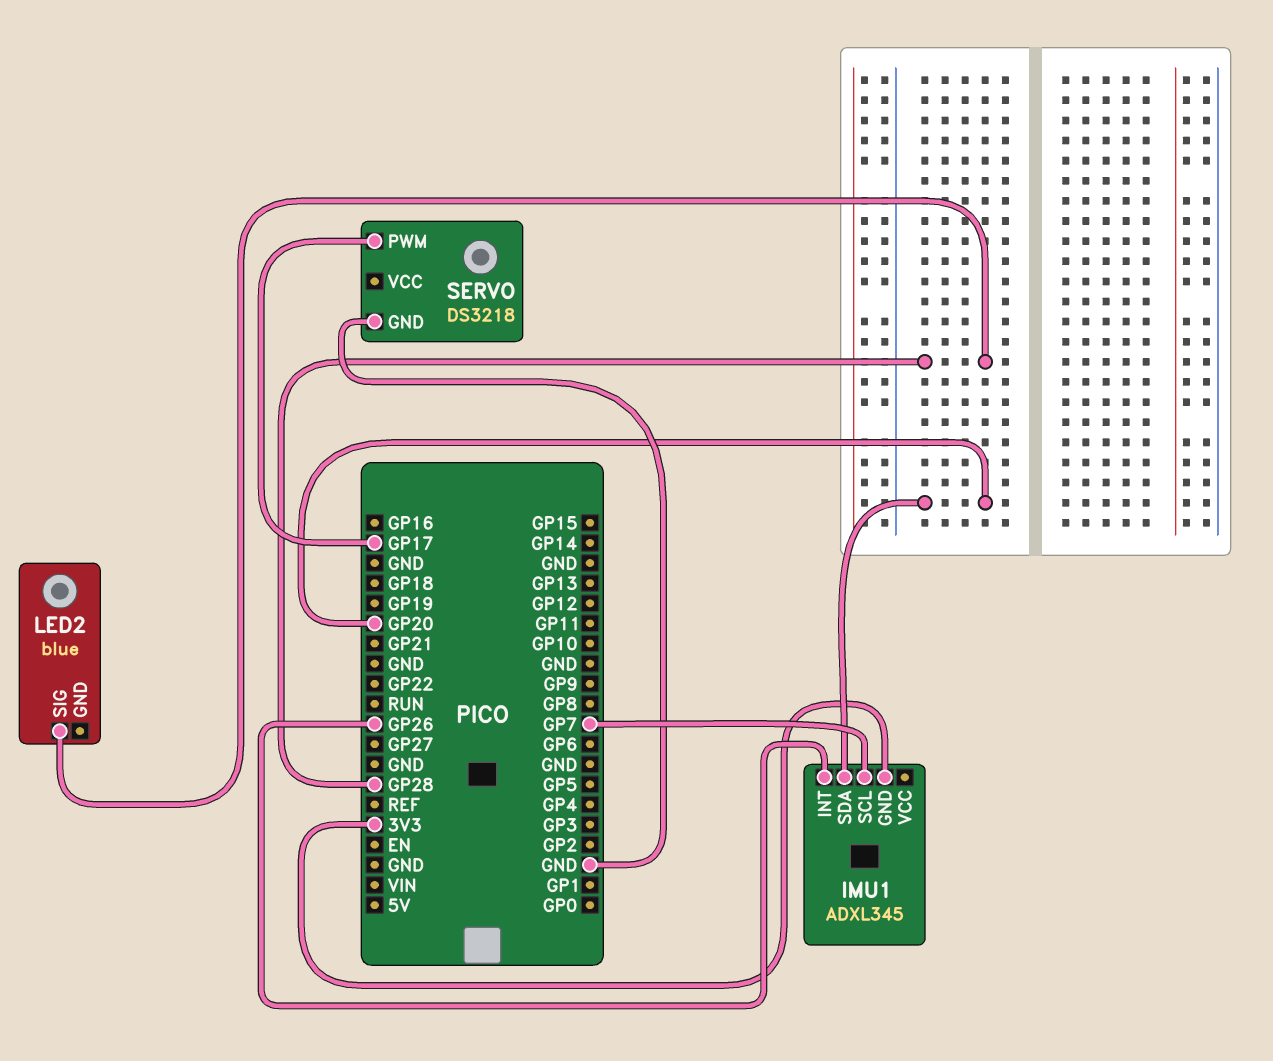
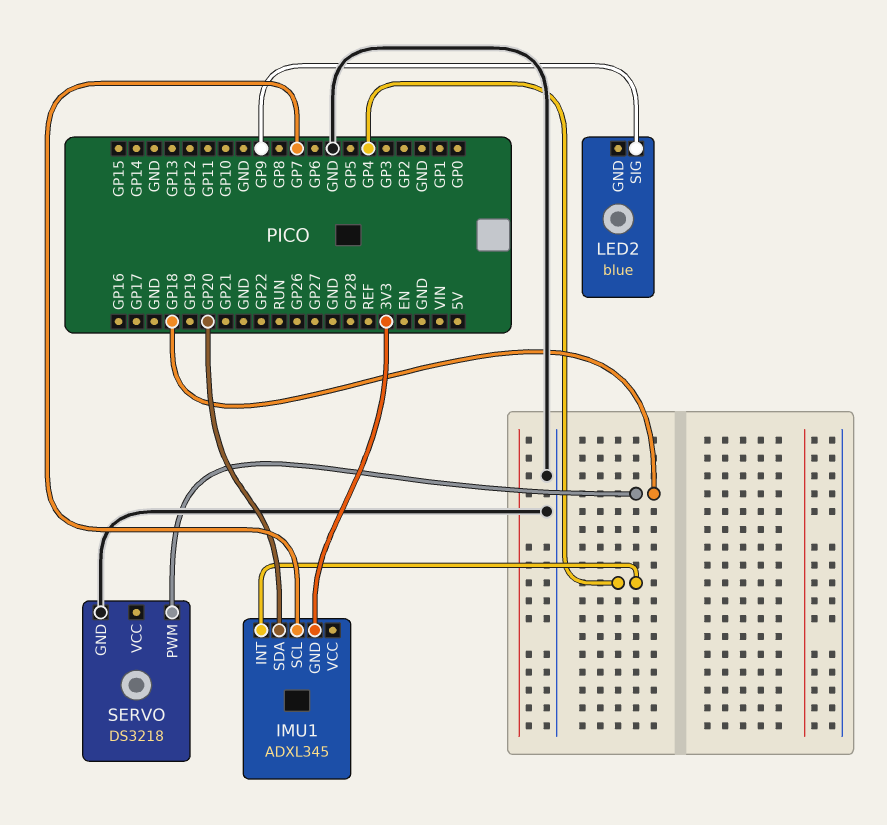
IMU1 pin INT: GP26 -> GP4
LED2 pin SIG: GP28 -> GP9
SERVO pin PWM: GP17 -> GP18

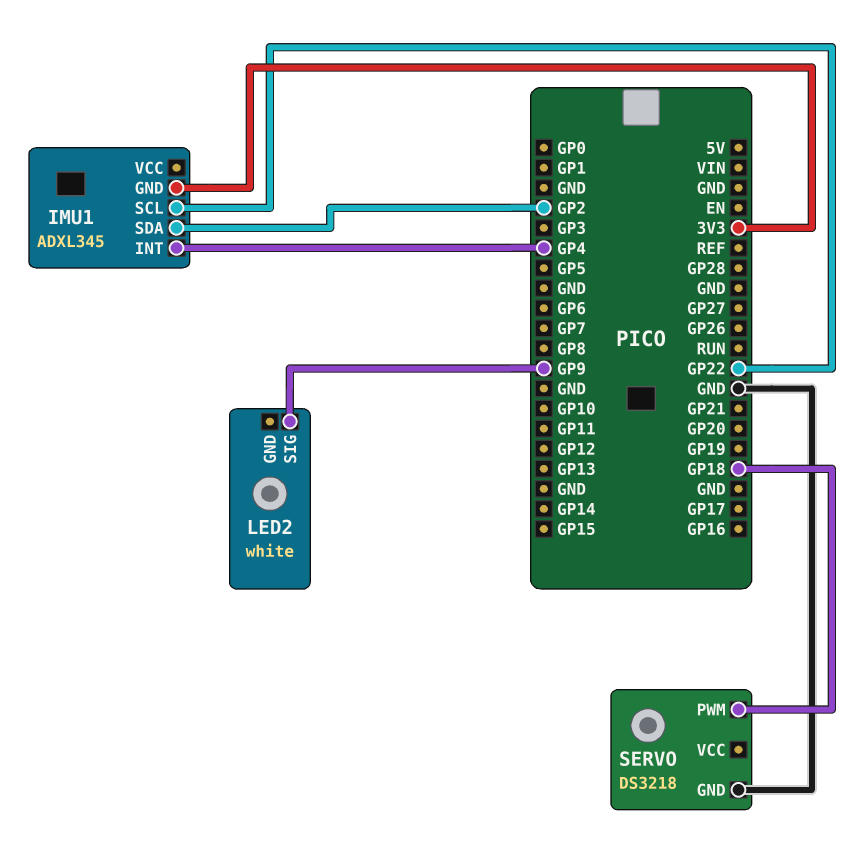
IMU1 pin SCL: GP7 -> GP22
IMU1 pin SDA: GP20 -> GP2
LED2: blue -> white

